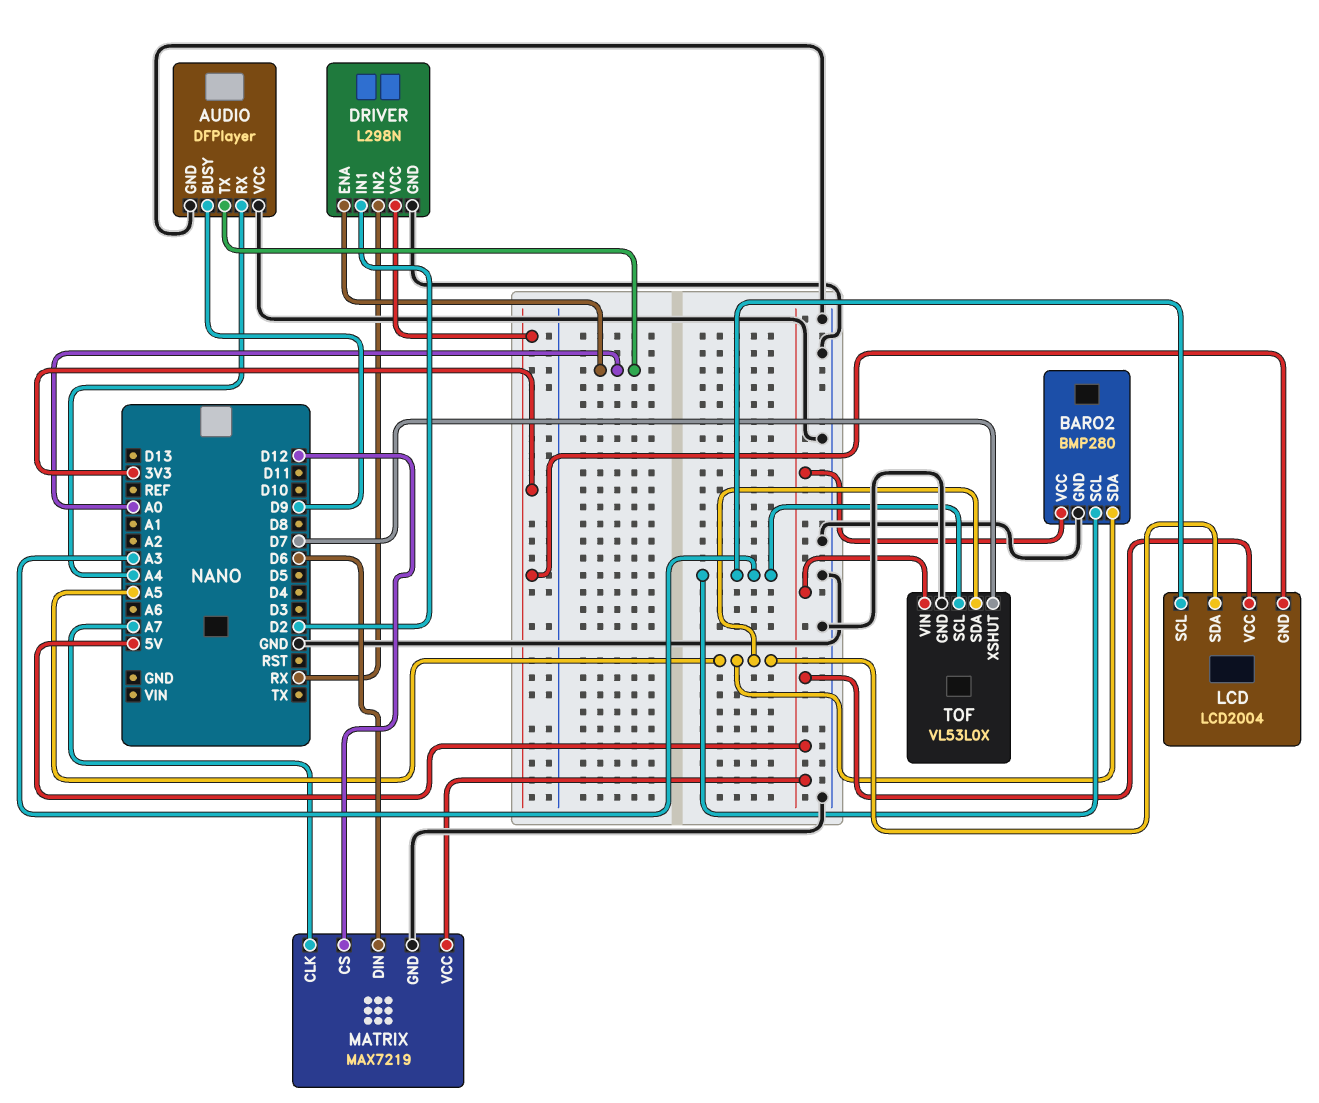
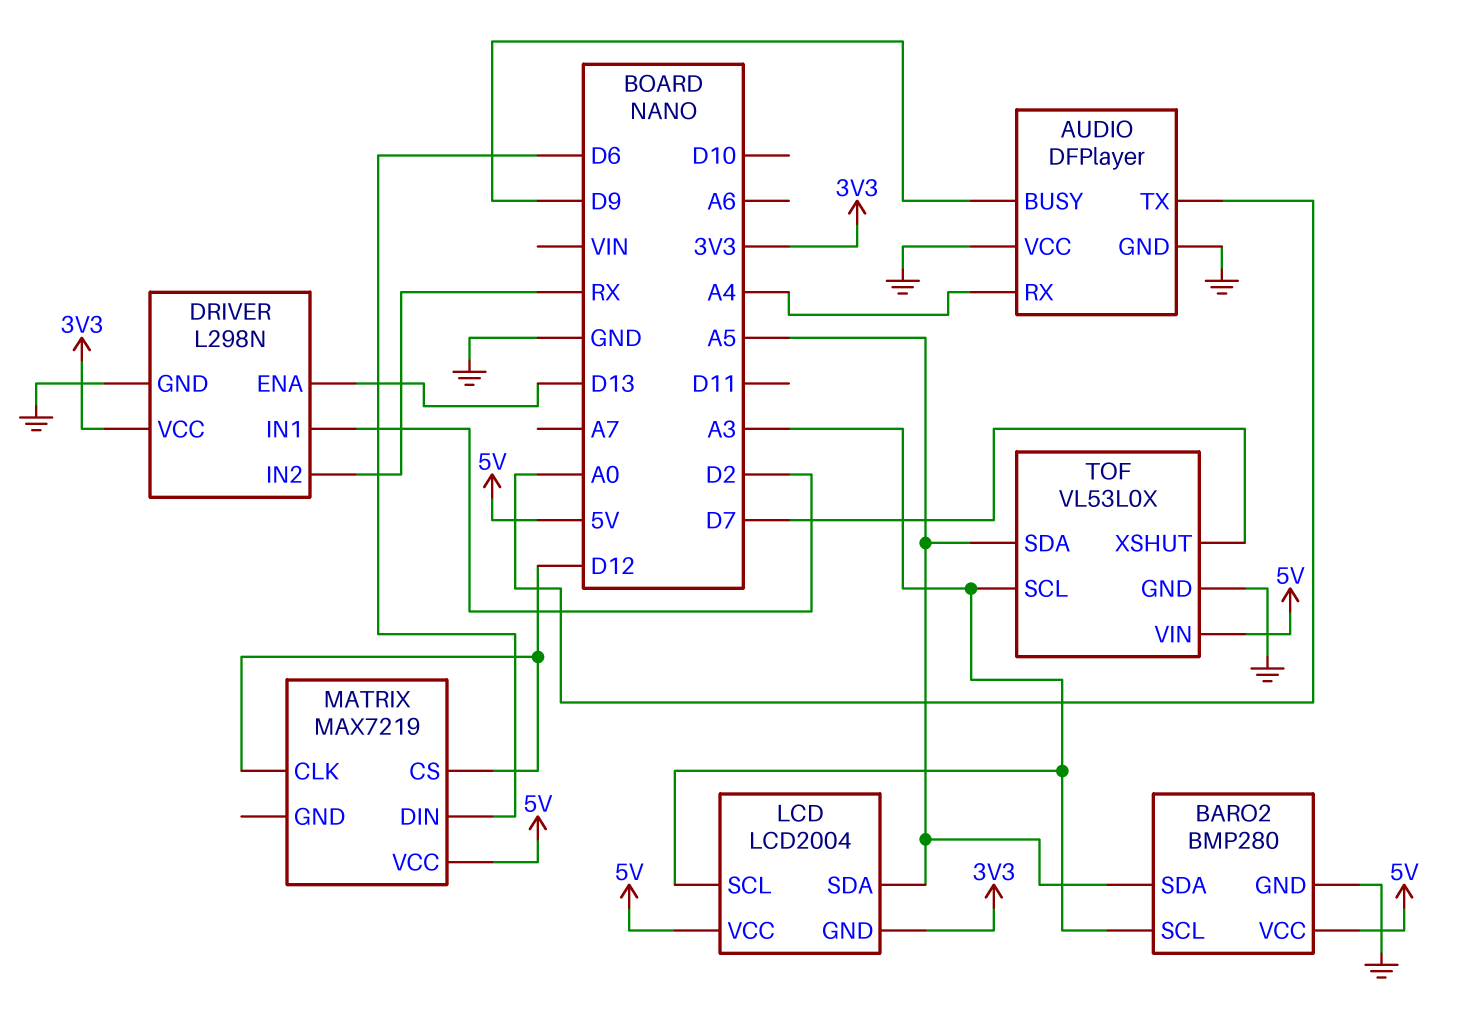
DRIVER pin ENA: A0 -> D13
MATRIX pin CLK: A7 -> D12
MATRIX pin GND: GND -> none

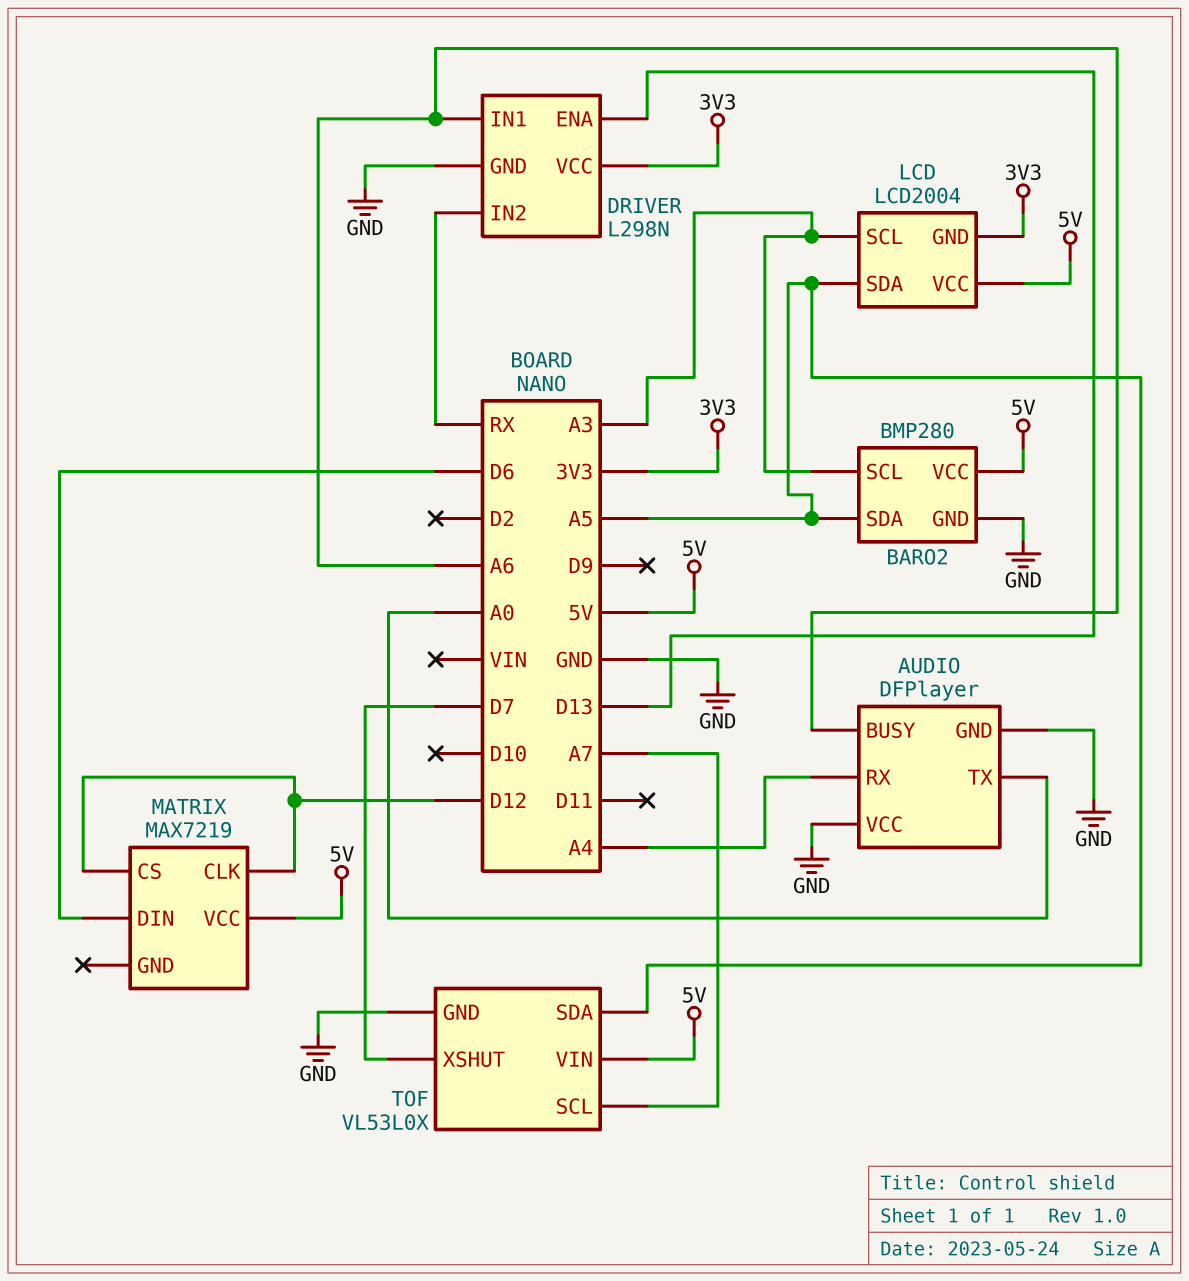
AUDIO pin BUSY: D9 -> A6
DRIVER pin IN1: D2 -> A6
TOF pin SCL: A3 -> A7

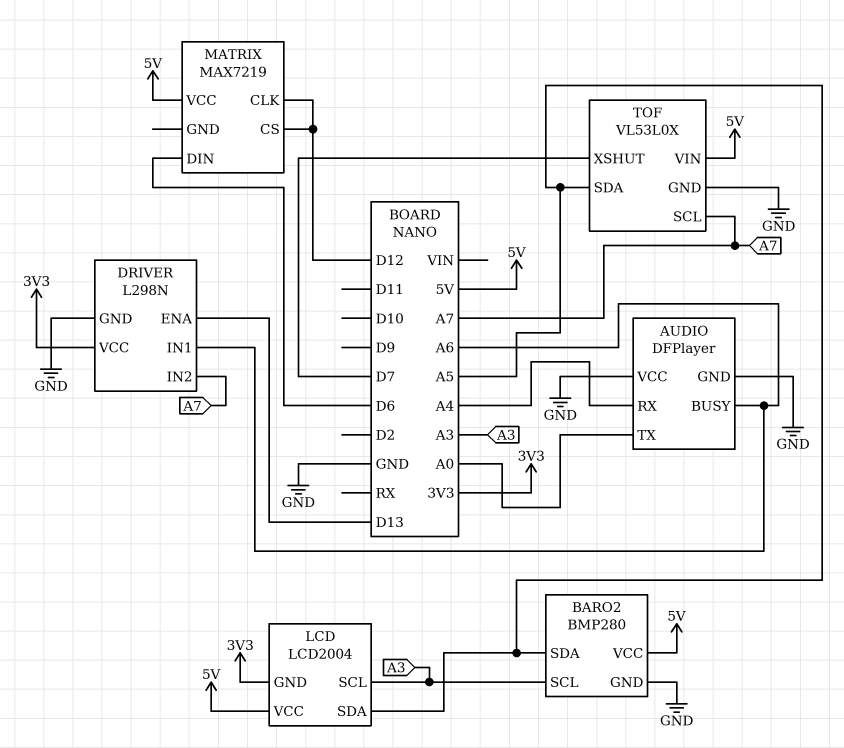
DRIVER pin IN2: RX -> A7

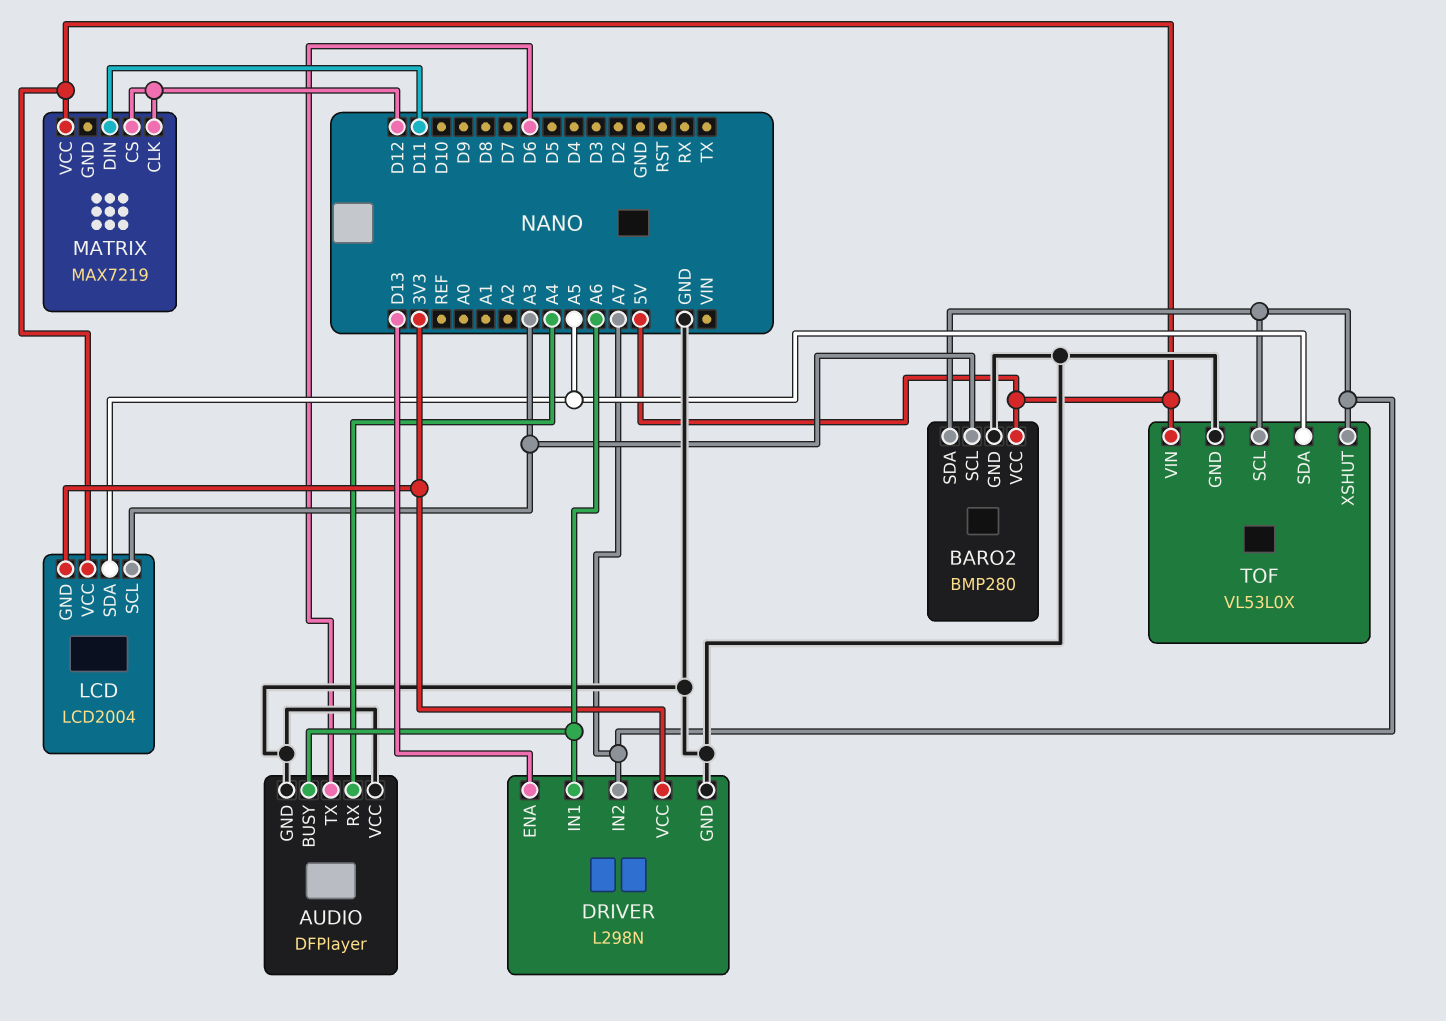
AUDIO pin TX: A0 -> D6
BARO2 pin SDA: A5 -> A7
MATRIX pin DIN: D6 -> D11
TOF pin XSHUT: D7 -> A7

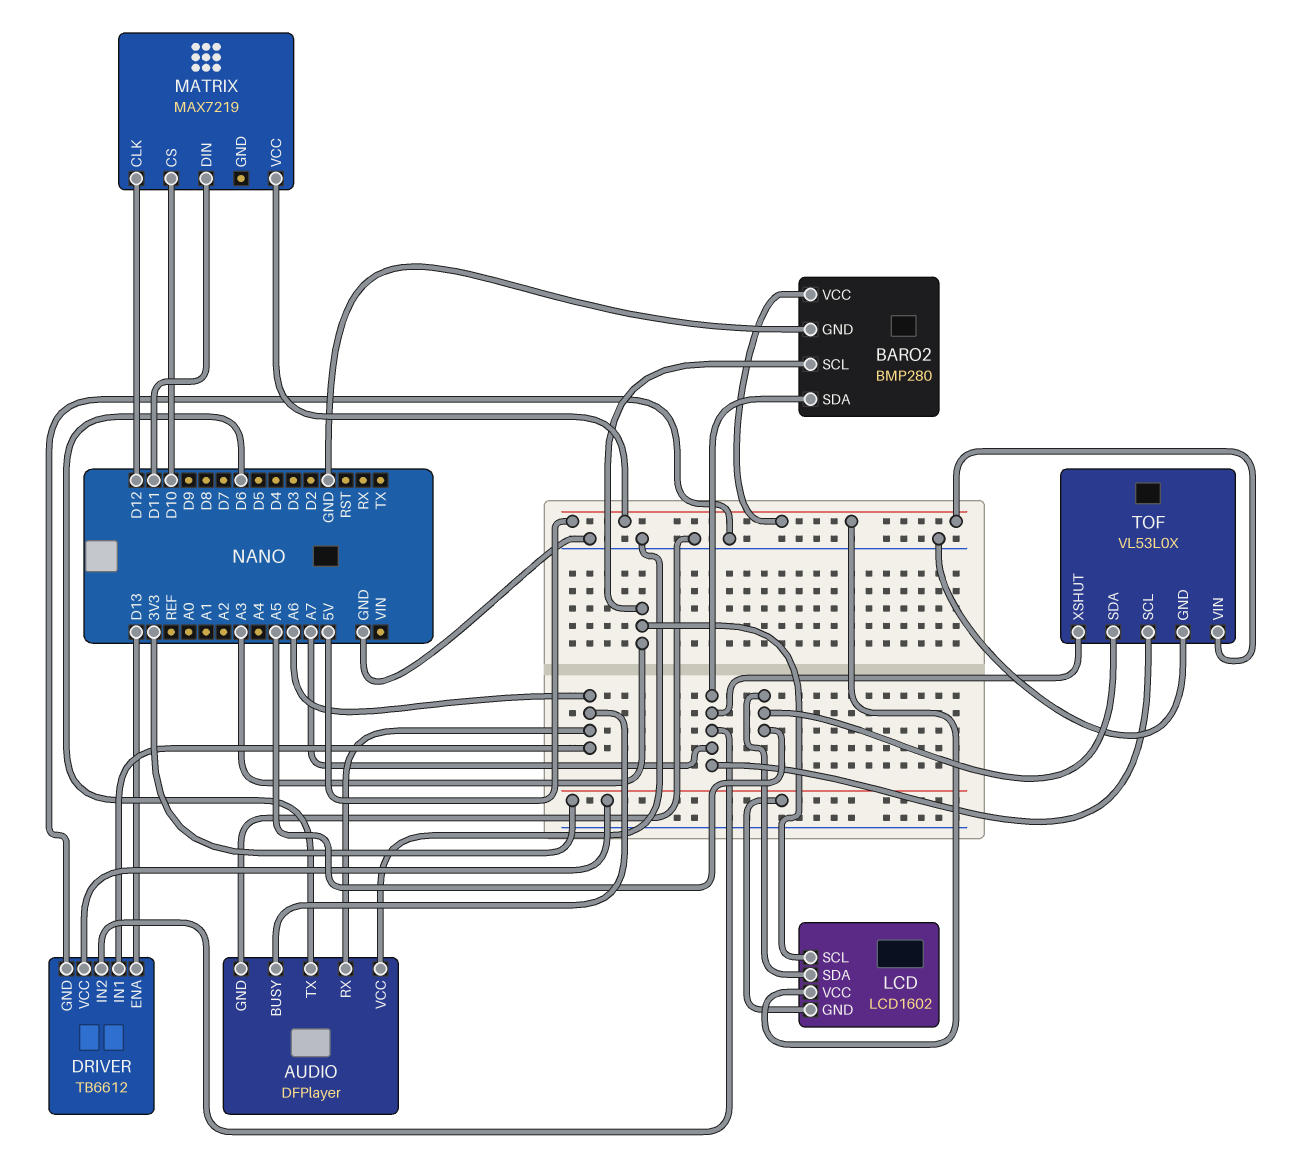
AUDIO pin RX: A4 -> A6
DRIVER: L298N -> TB6612
LCD: LCD2004 -> LCD1602
MATRIX pin CS: D12 -> D10

